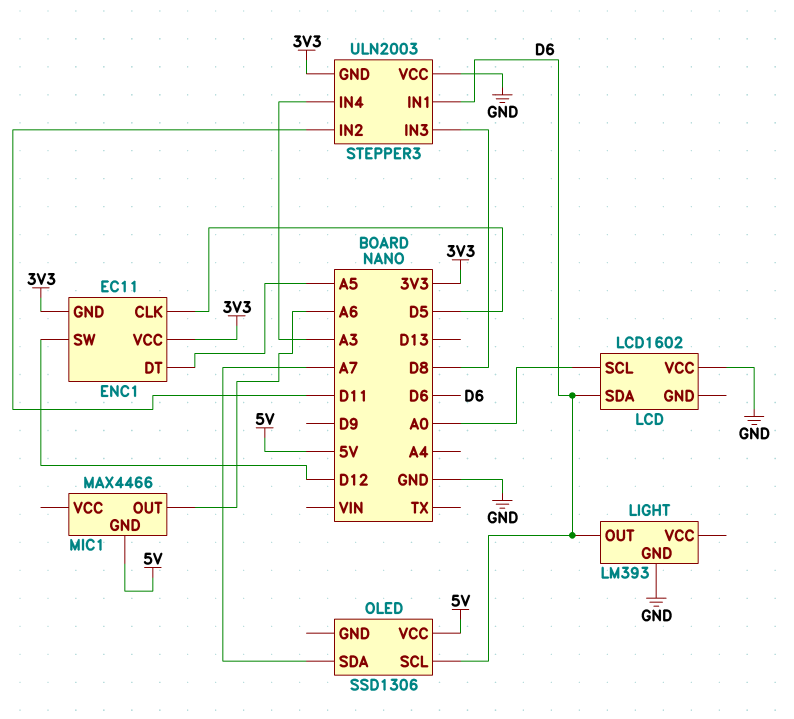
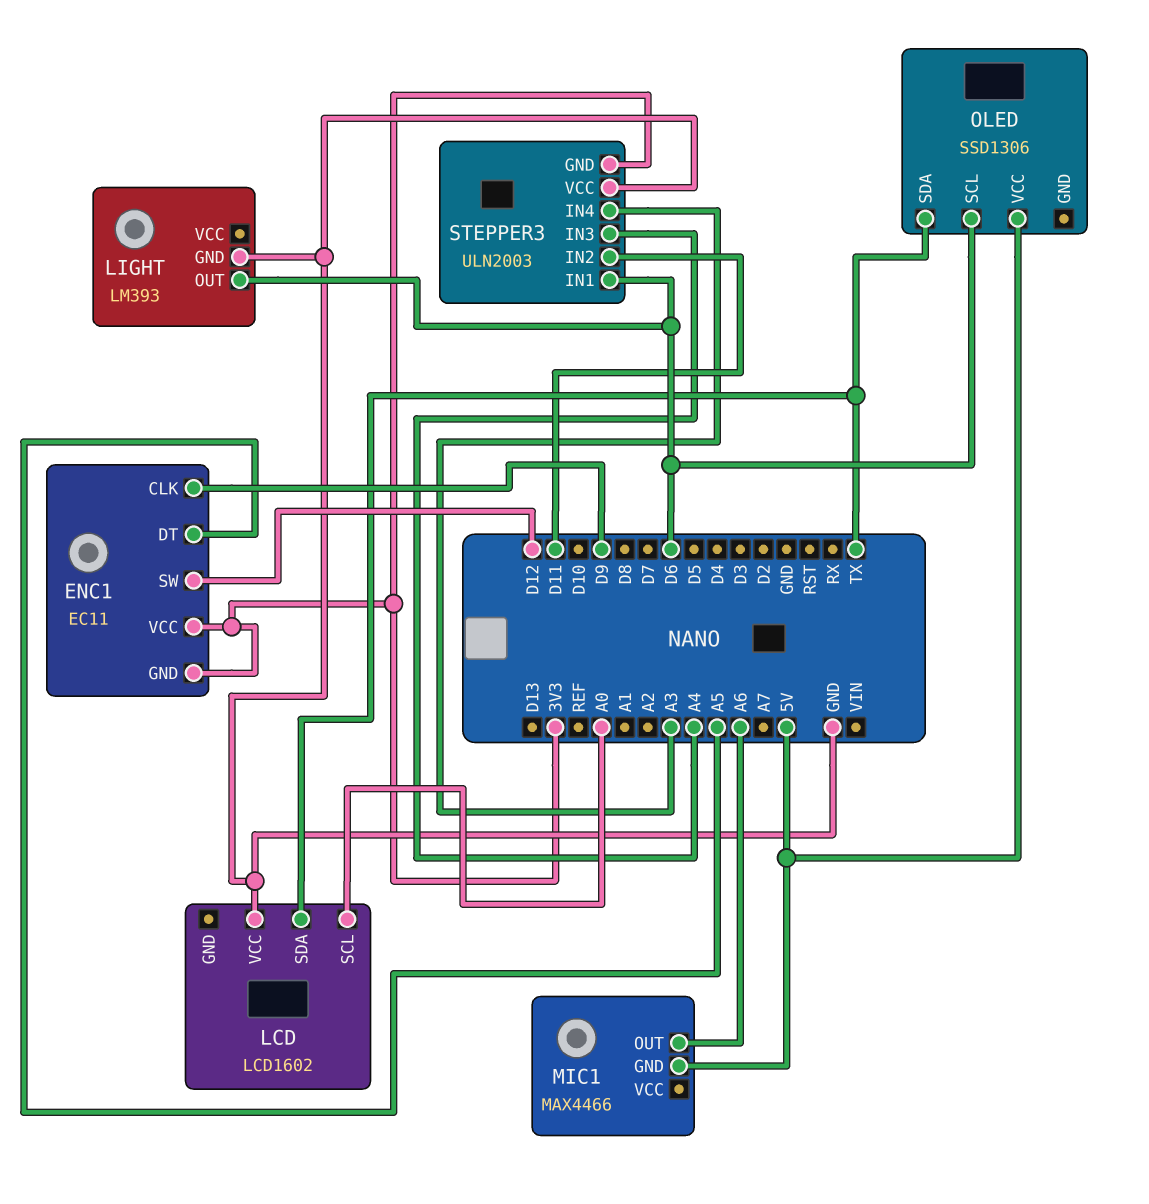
ENC1 pin CLK: D5 -> D9
LCD pin SDA: D6 -> TX
OLED pin SDA: A7 -> TX
STEPPER3 pin IN3: D8 -> A4

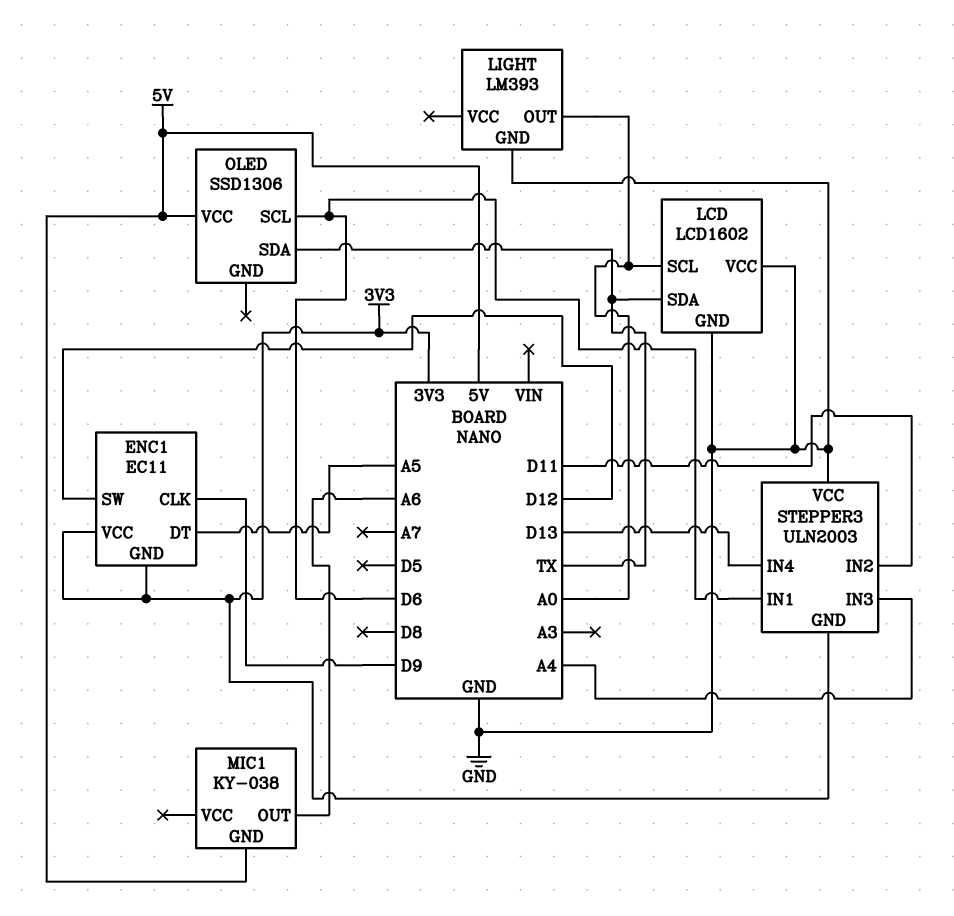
LCD pin GND: none -> GND
LIGHT pin OUT: D6 -> A0
MIC1: MAX4466 -> KY-038
STEPPER3 pin IN4: A3 -> D13

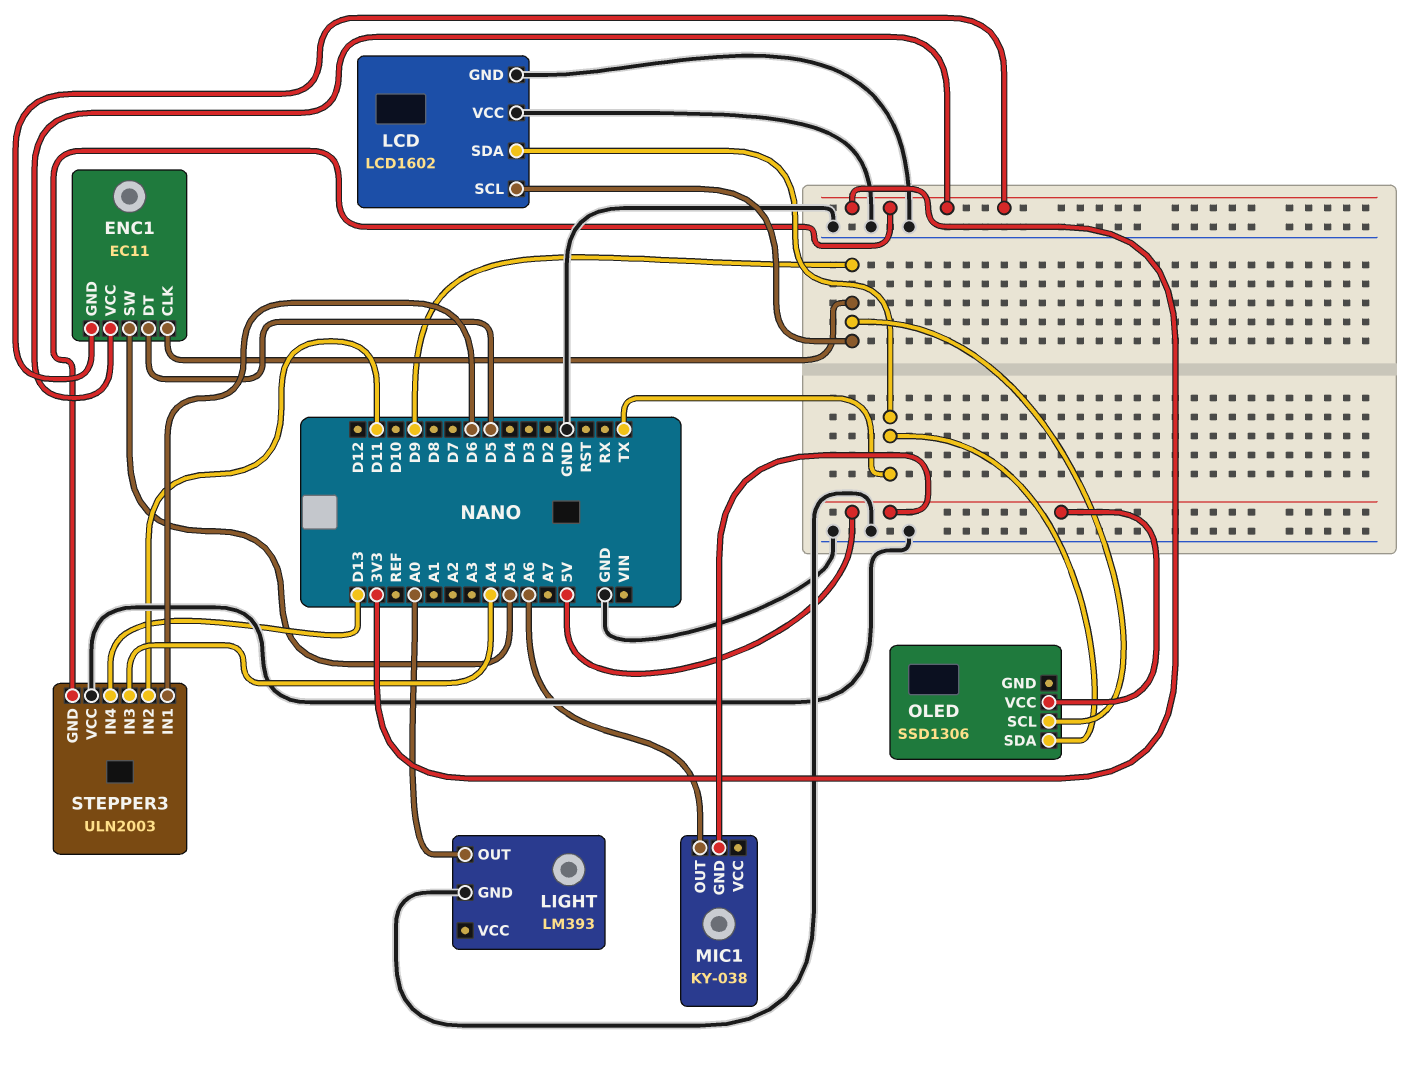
ENC1 pin DT: A5 -> D5
ENC1 pin SW: D12 -> A5
LCD pin SCL: A0 -> D9
OLED pin SCL: D6 -> D9

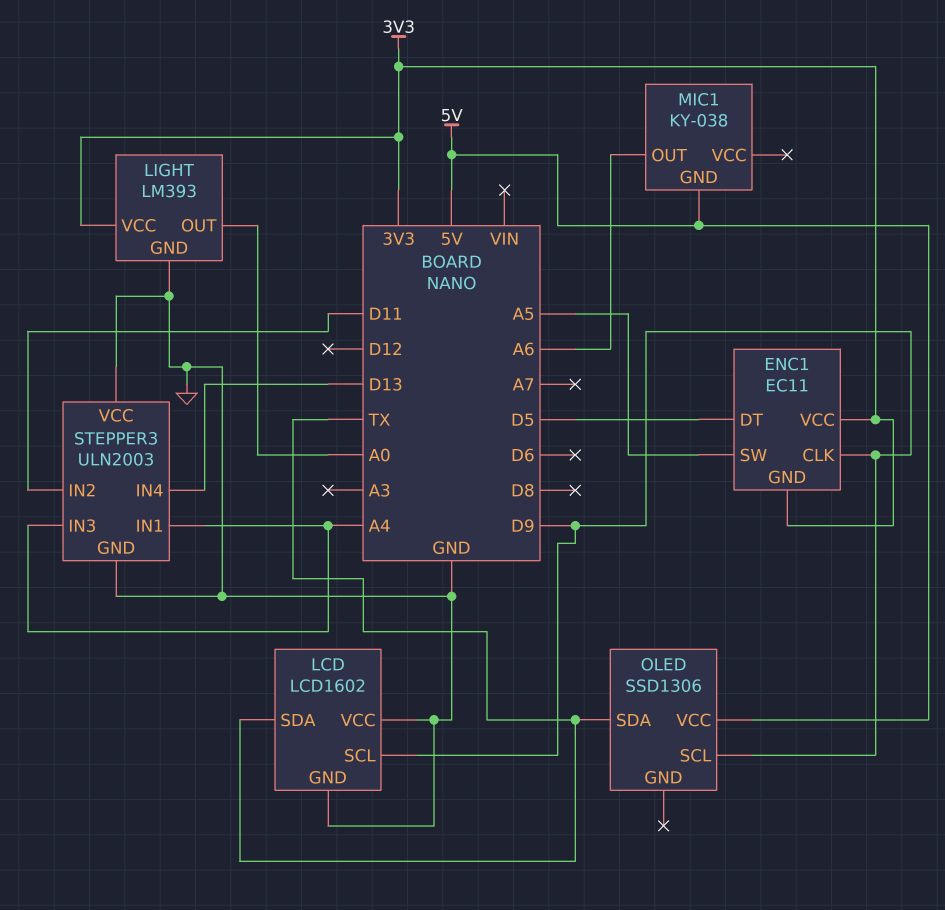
LIGHT pin VCC: none -> 3V3
STEPPER3 pin GND: 3V3 -> GND
STEPPER3 pin IN1: D6 -> A4

